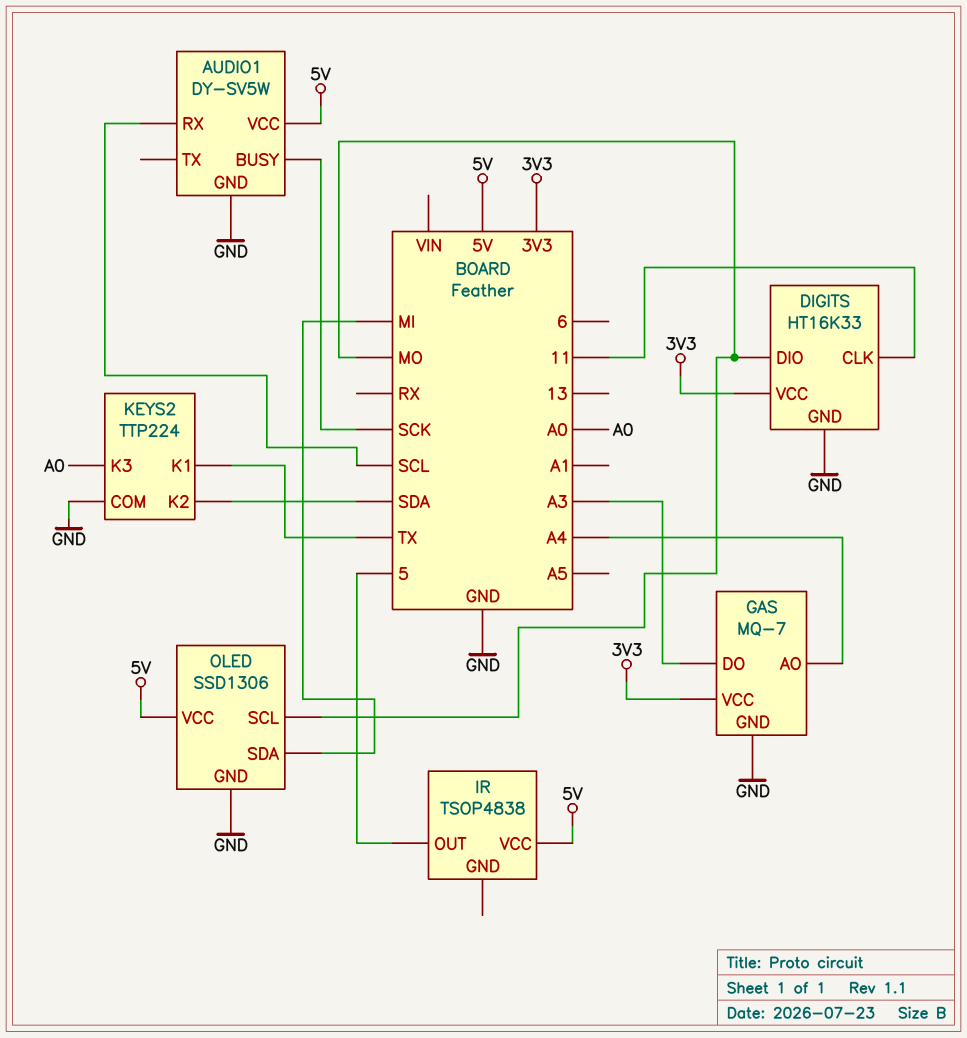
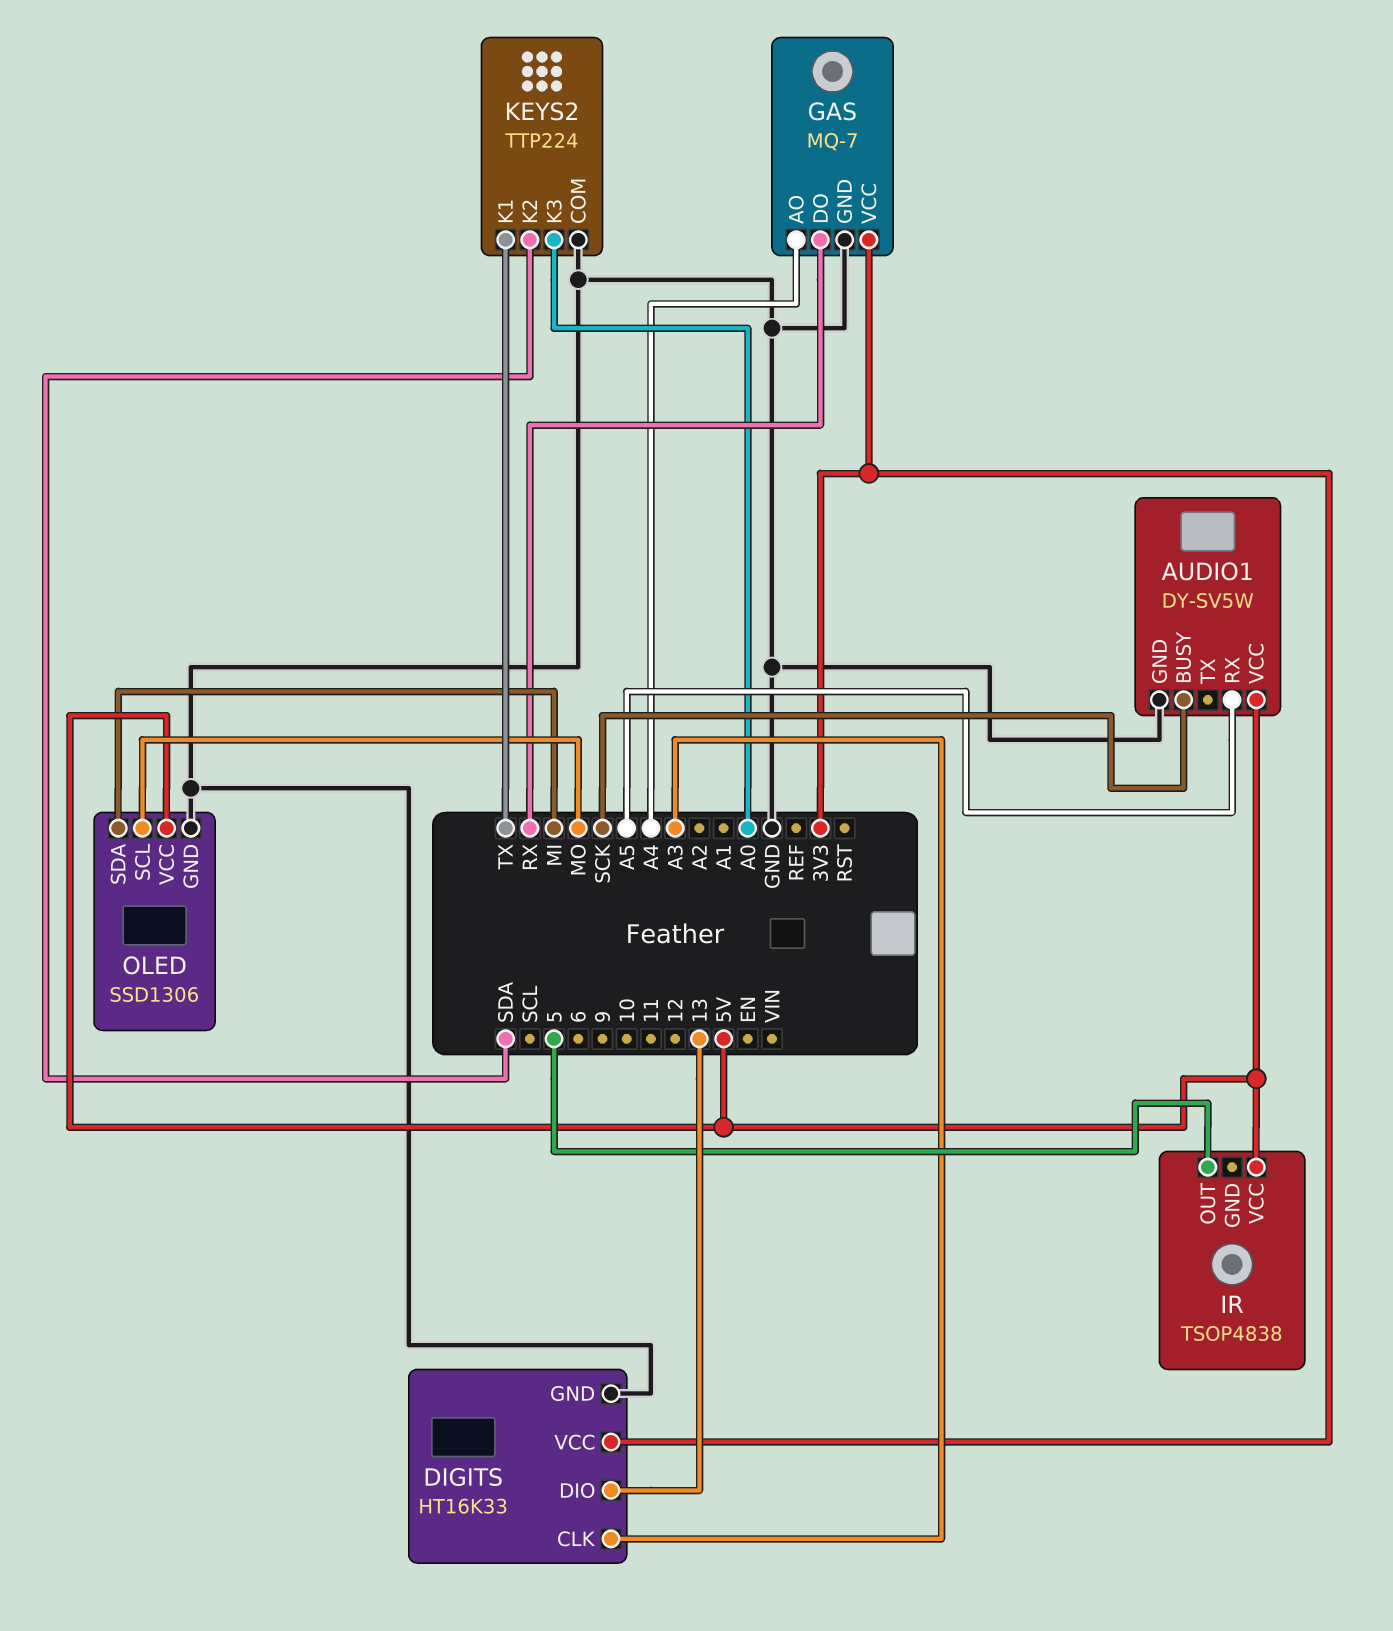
AUDIO1 pin RX: SCL -> A5
DIGITS pin CLK: 11 -> A3
DIGITS pin DIO: MO -> 13
GAS pin DO: A3 -> RX

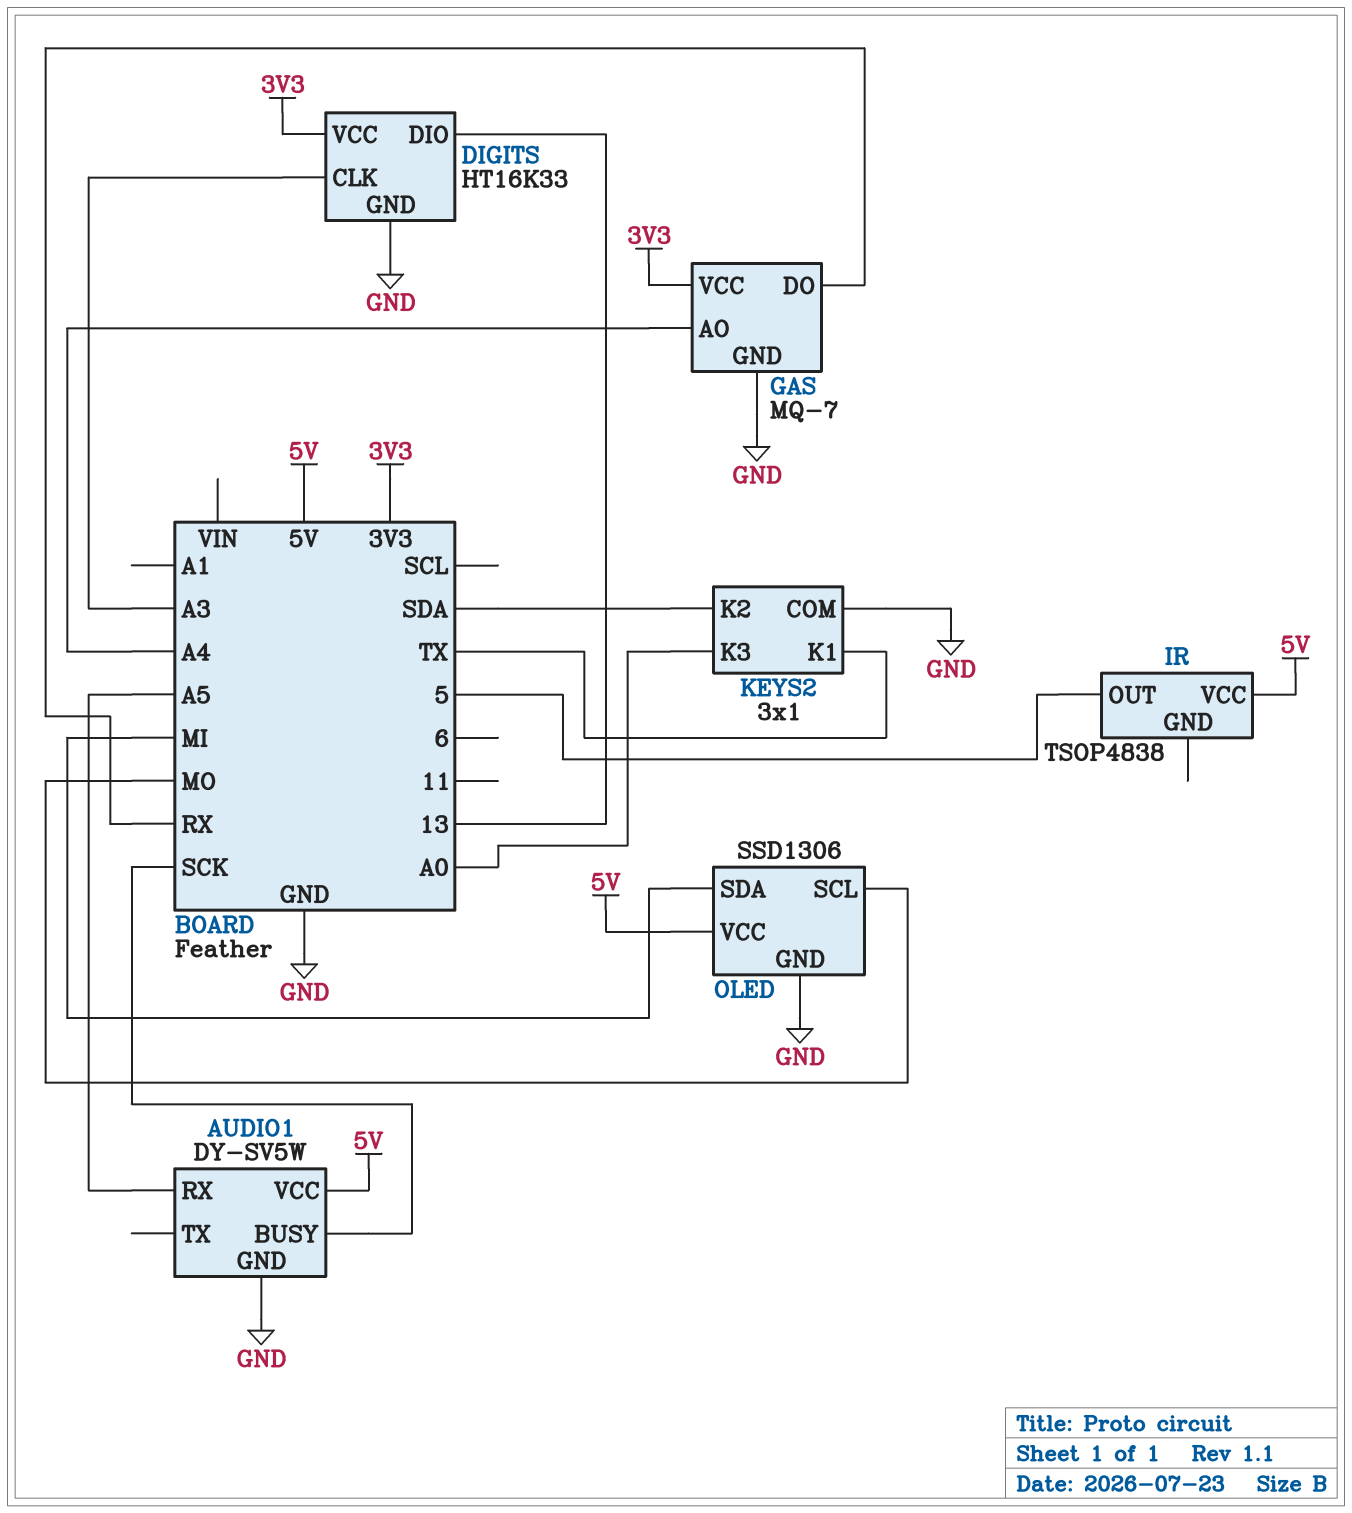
KEYS2: TTP224 -> 3x1

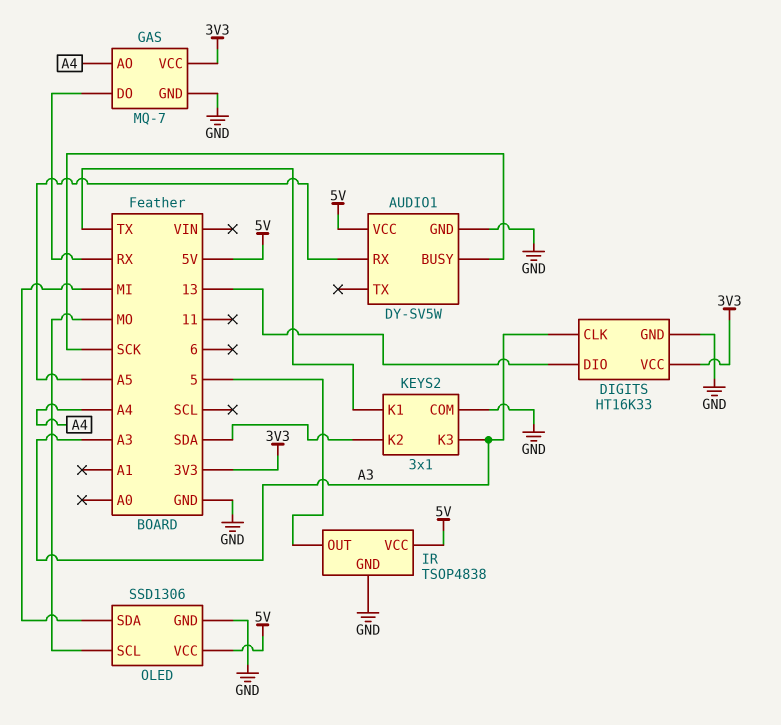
IR pin GND: none -> GND
KEYS2 pin K3: A0 -> A3

